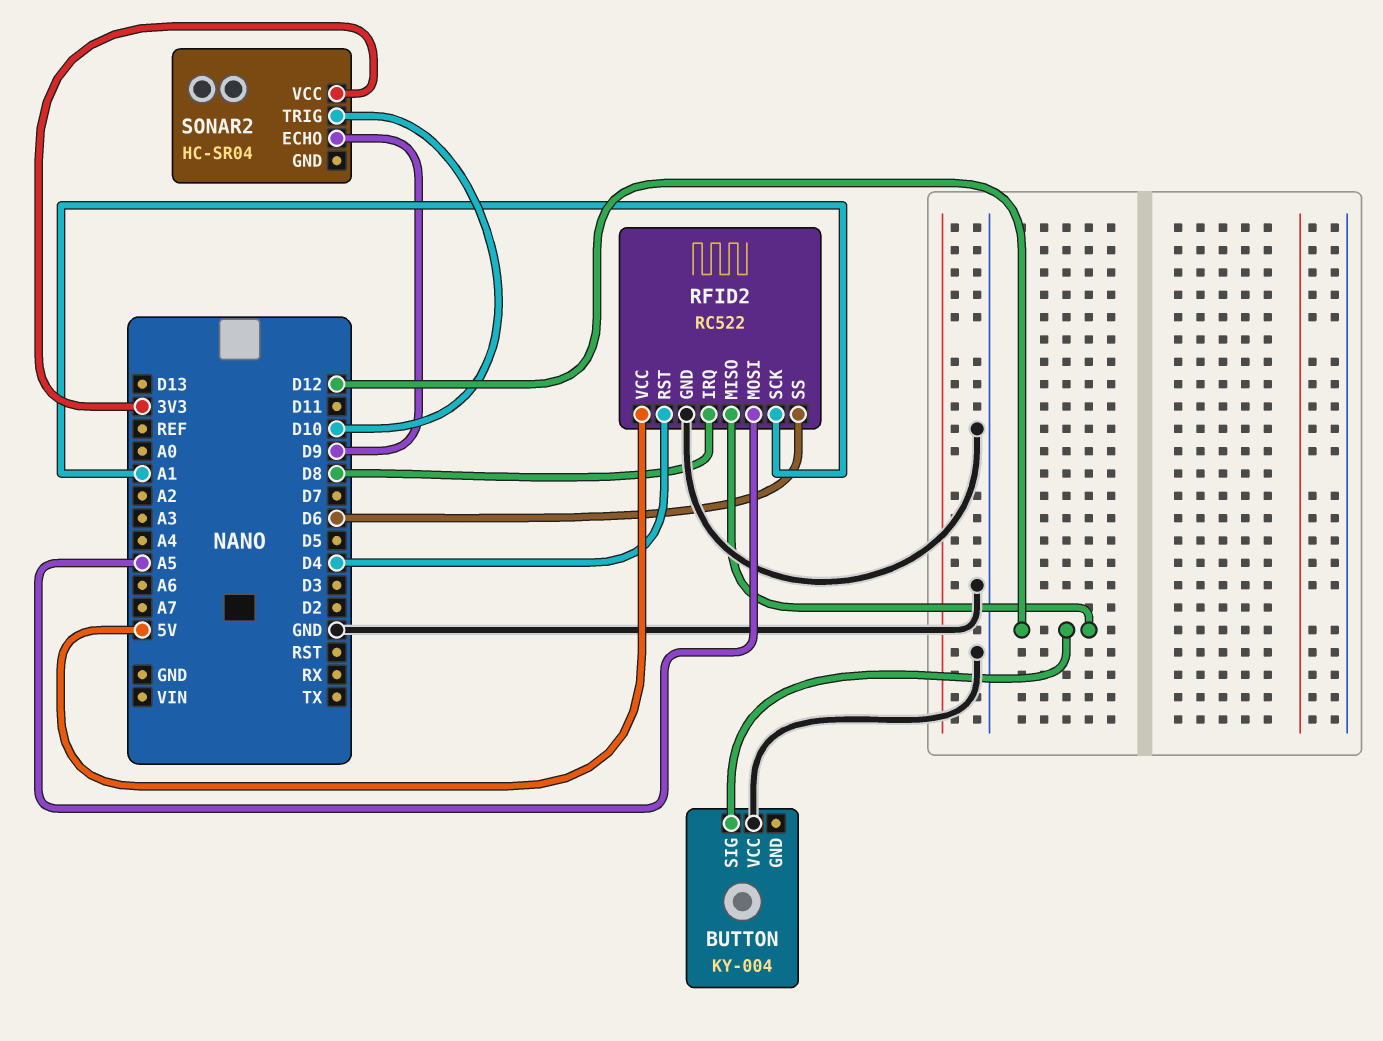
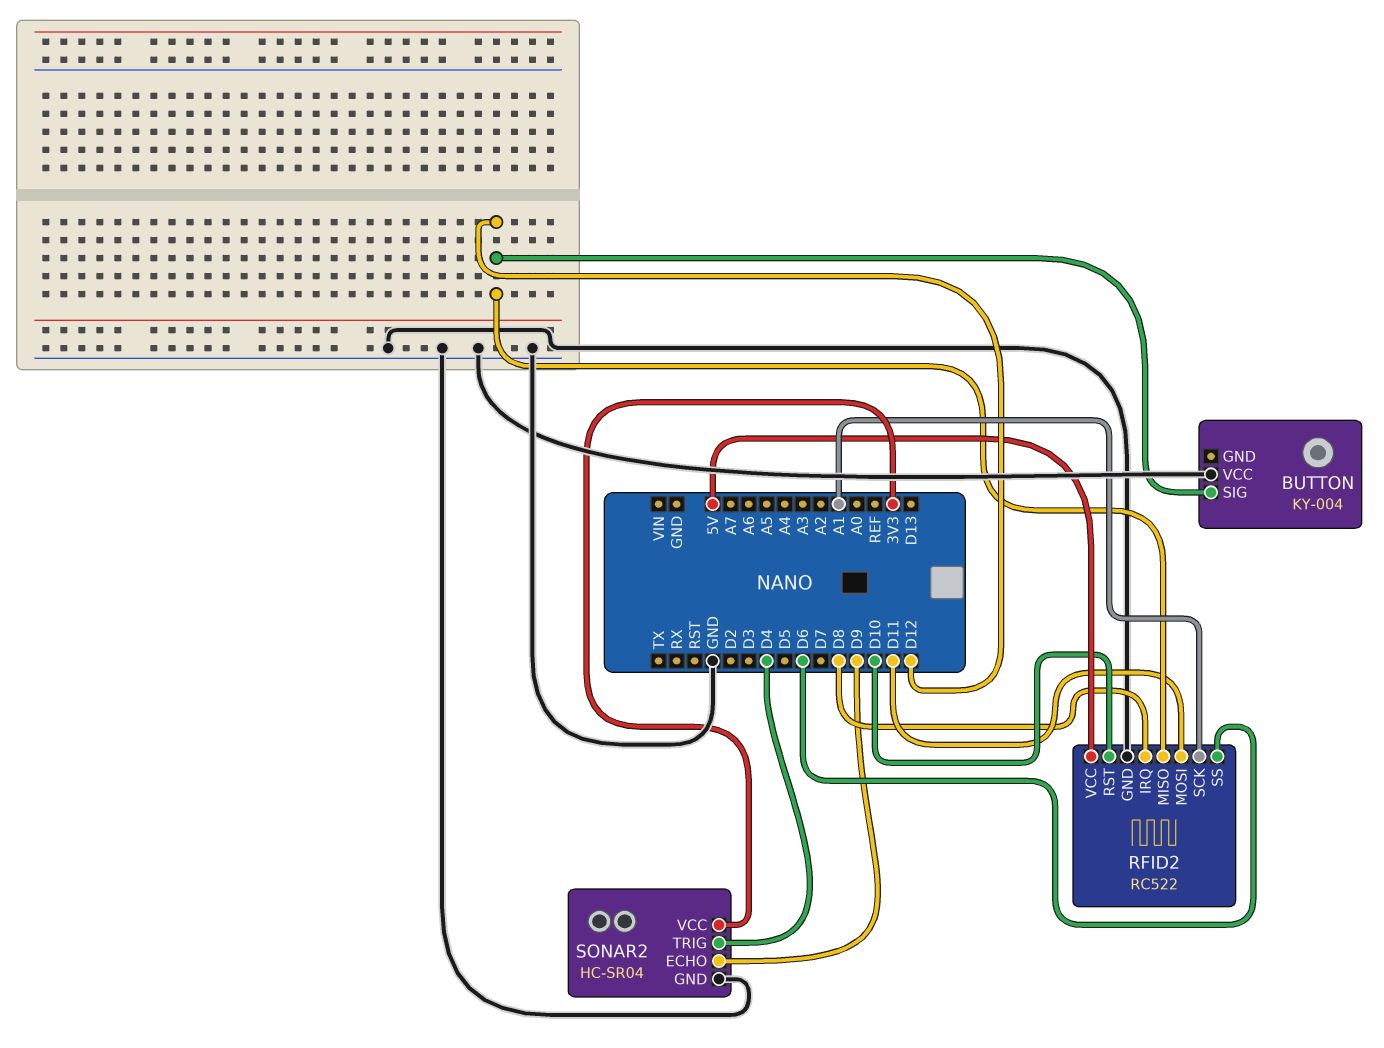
RFID2 pin MOSI: A5 -> D11
RFID2 pin RST: D4 -> D10
SONAR2 pin GND: none -> GND
SONAR2 pin TRIG: D10 -> D4

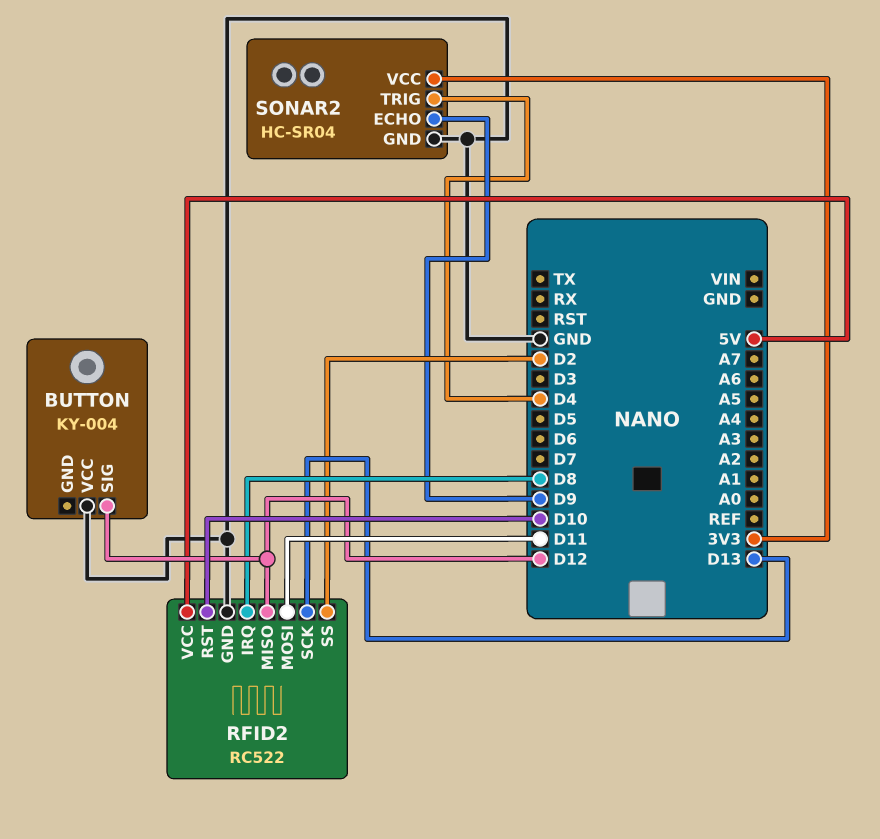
RFID2 pin SCK: A1 -> D13
RFID2 pin SS: D6 -> D2

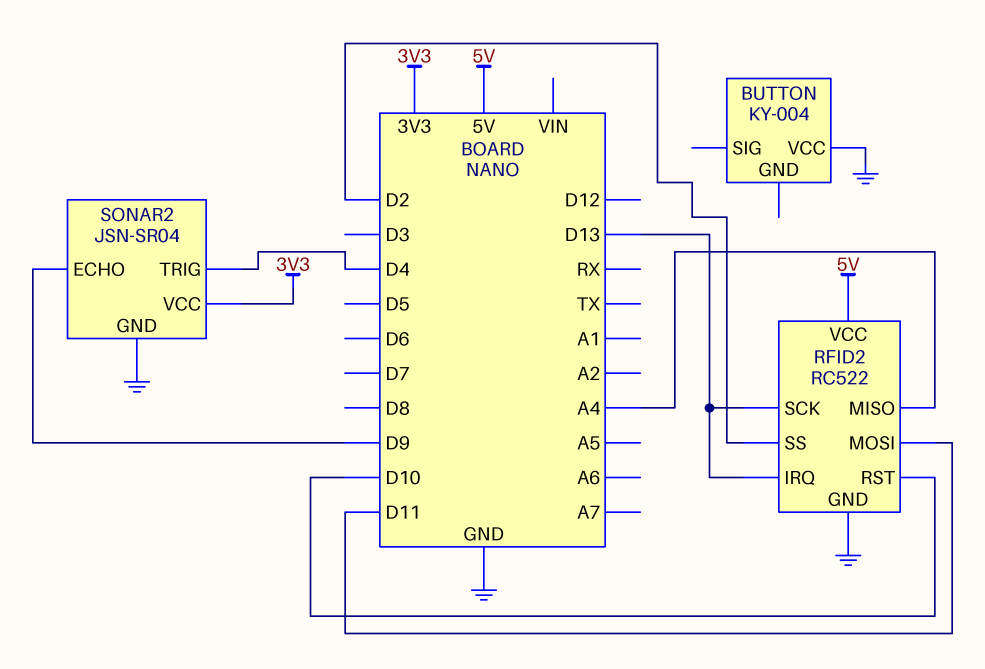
BUTTON pin SIG: D12 -> none
RFID2 pin IRQ: D8 -> D13
RFID2 pin MISO: D12 -> A4
SONAR2: HC-SR04 -> JSN-SR04

